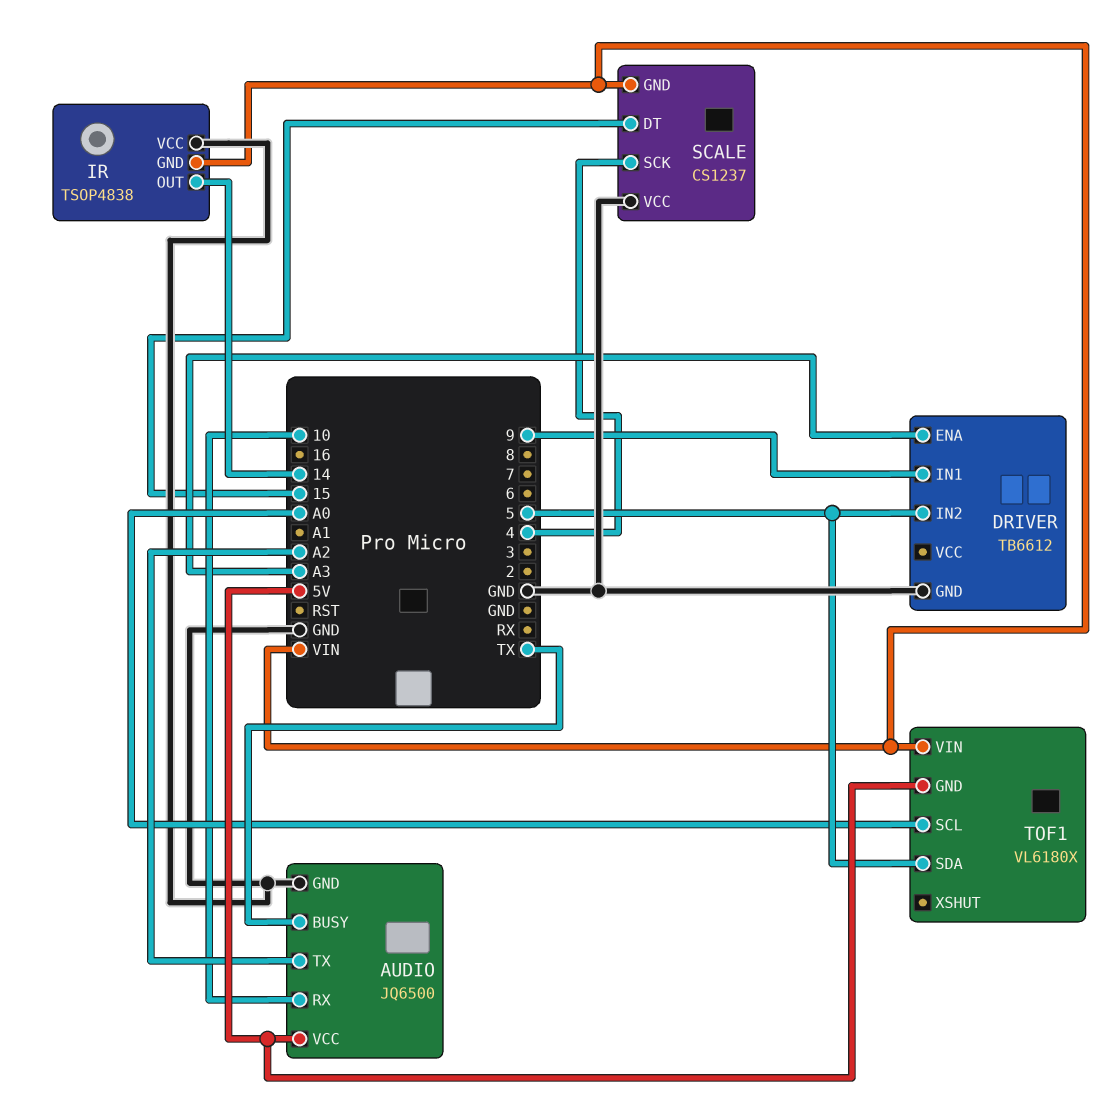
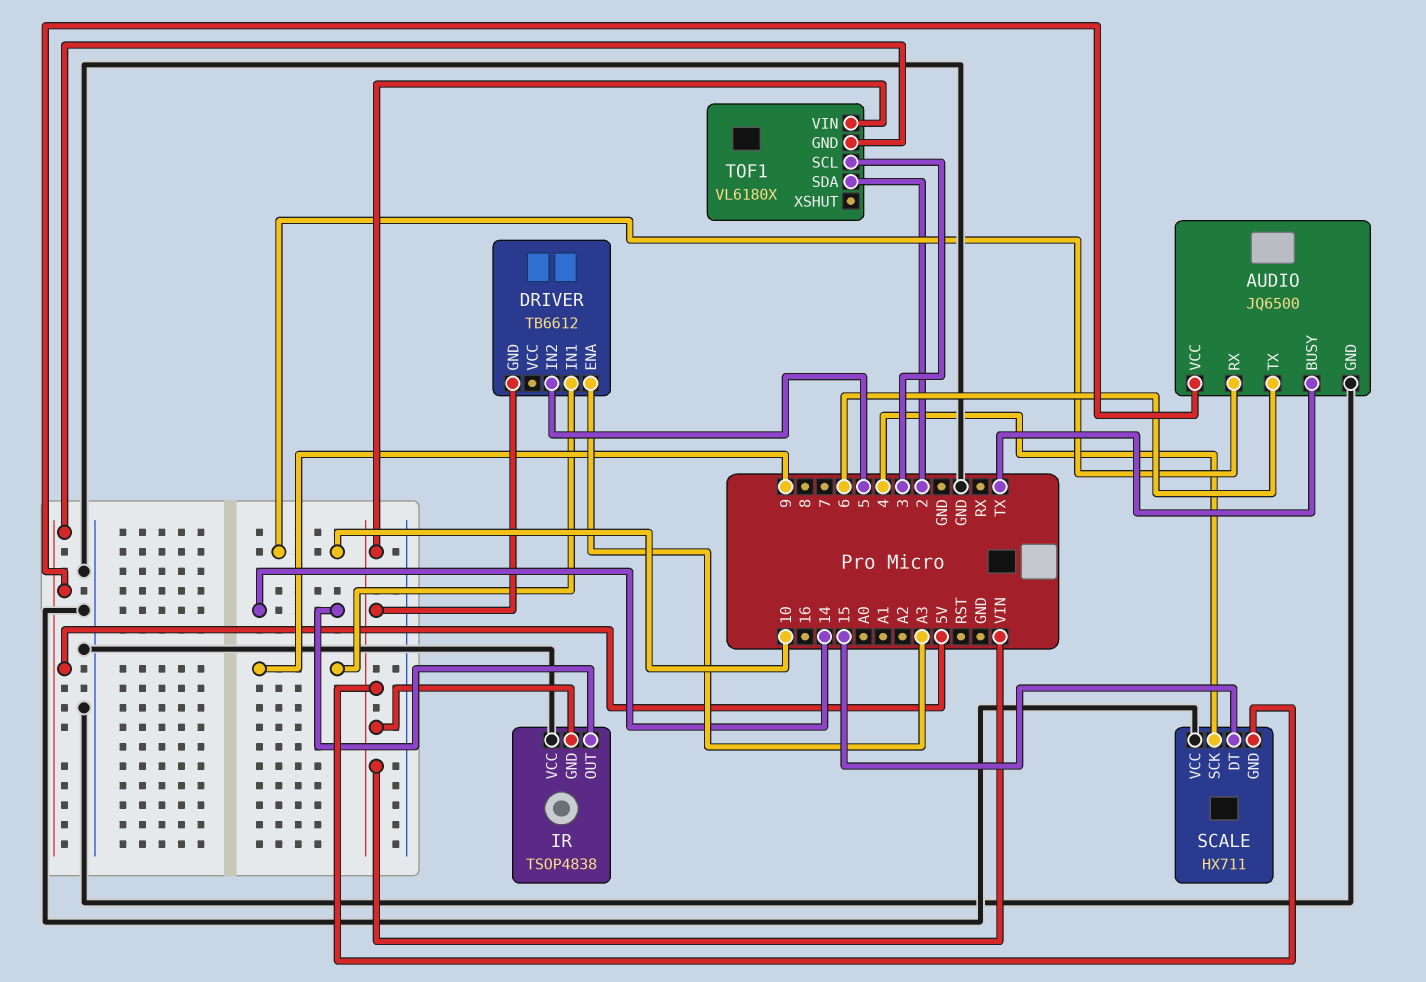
AUDIO pin TX: A2 -> 6
DRIVER pin GND: GND -> VIN
SCALE: CS1237 -> HX711
TOF1 pin SCL: A0 -> 3
TOF1 pin SDA: 5 -> 2

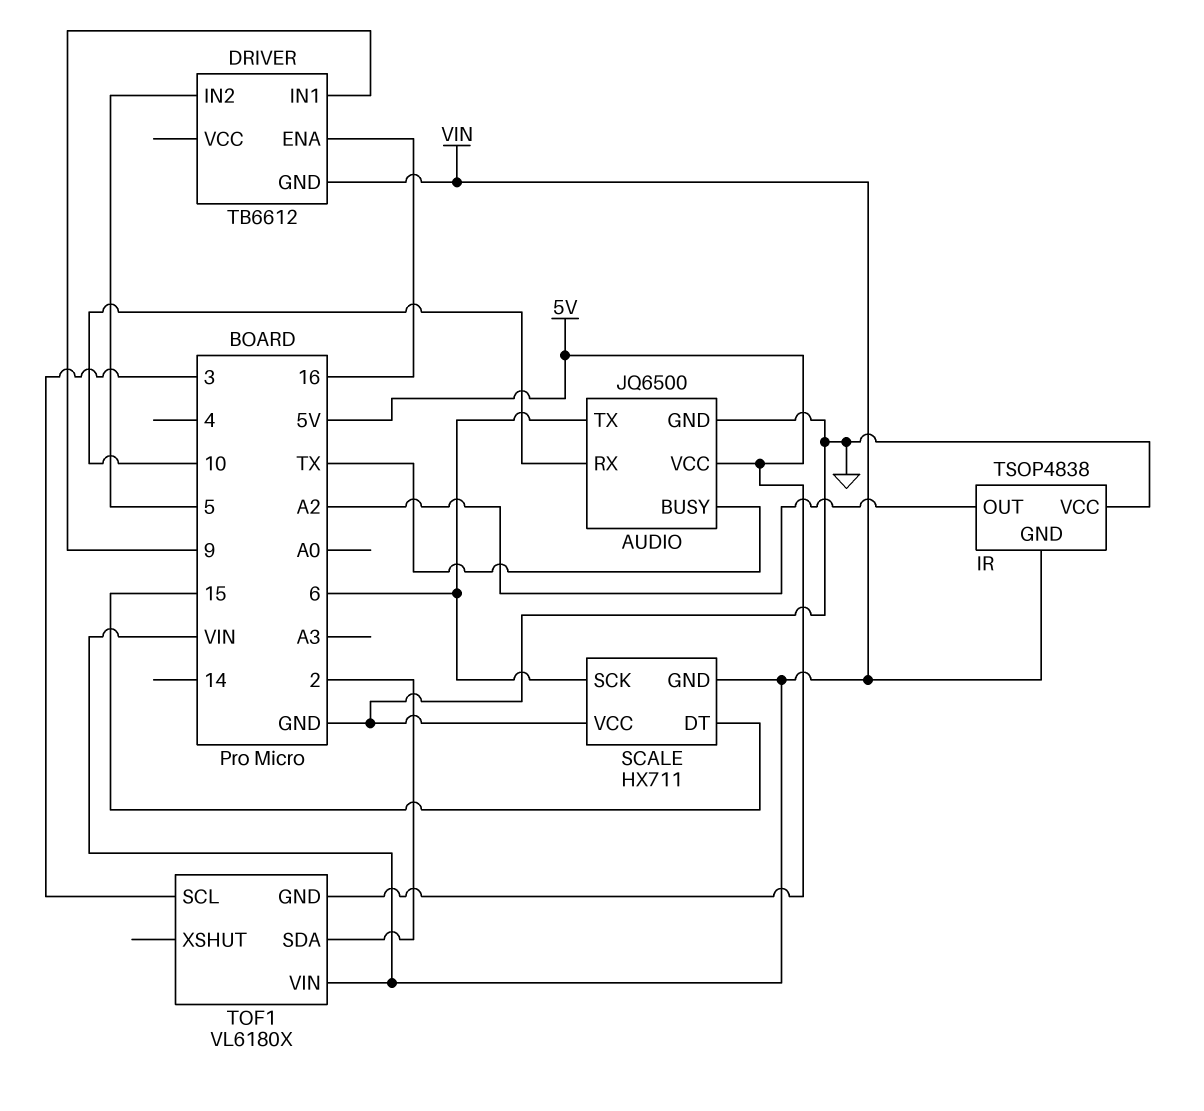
DRIVER pin ENA: A3 -> 16
IR pin OUT: 14 -> A2
SCALE pin SCK: 4 -> 6

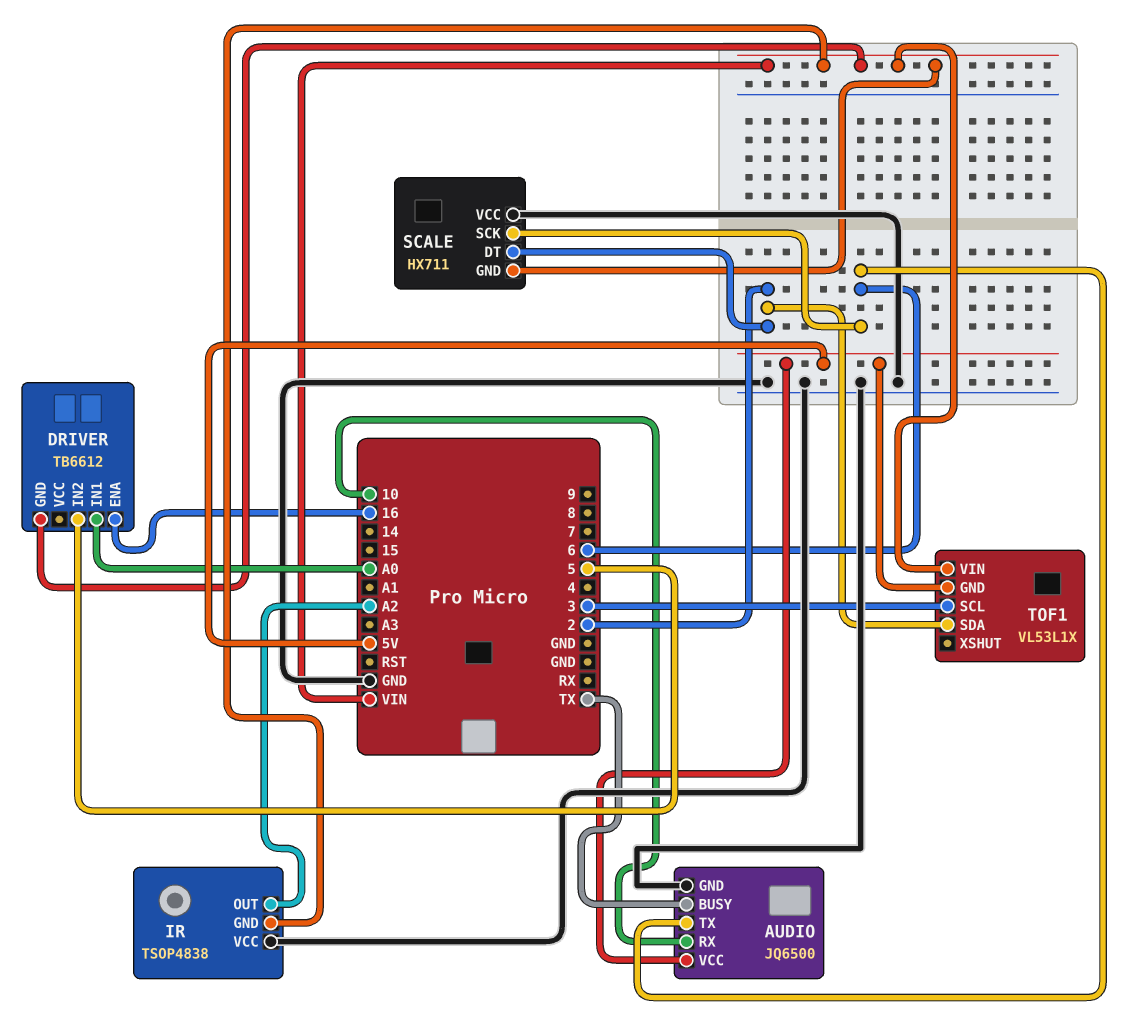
DRIVER pin IN1: 9 -> A0
SCALE pin DT: 15 -> 2
TOF1: VL6180X -> VL53L1X

